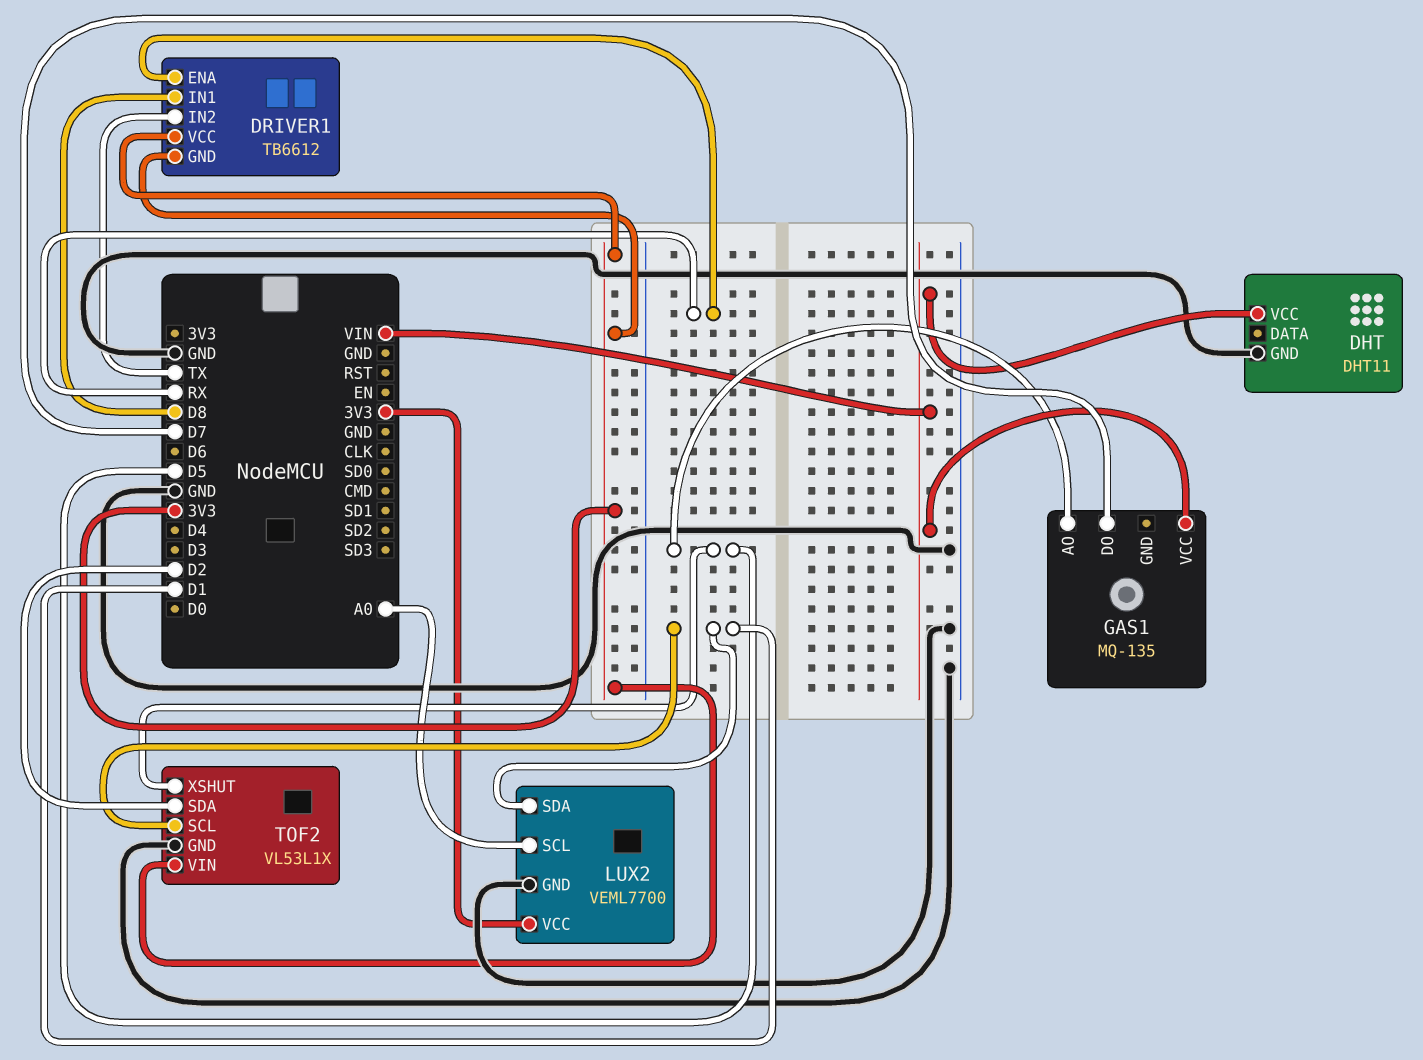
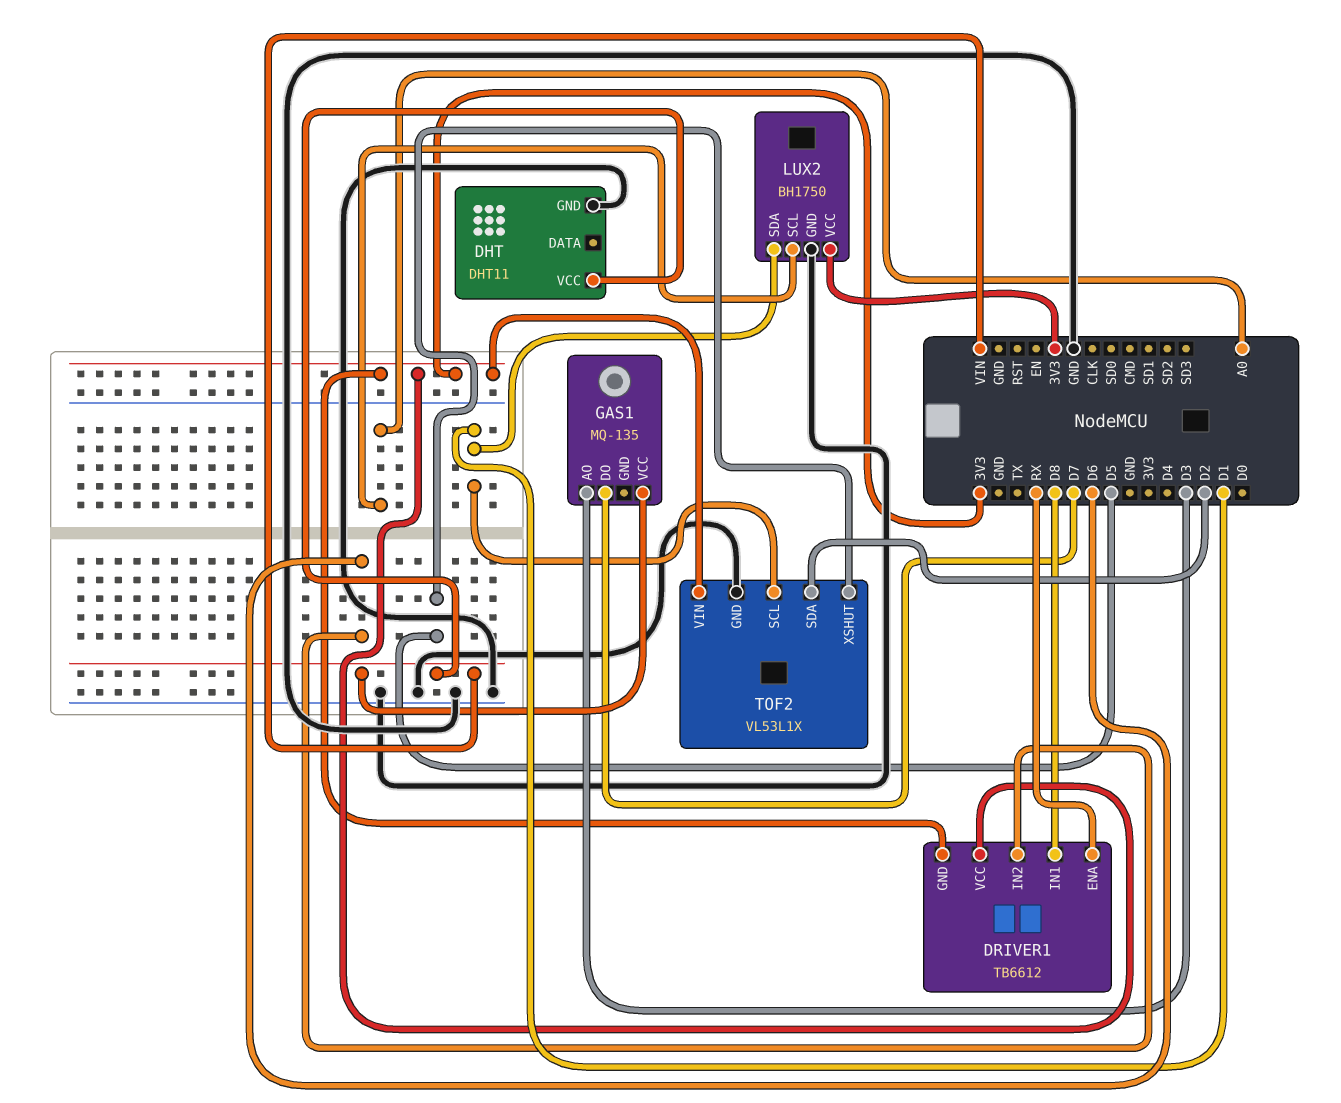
DRIVER1 pin IN2: TX -> D6
GAS1 pin AO: D5 -> D3
LUX2: VEML7700 -> BH1750

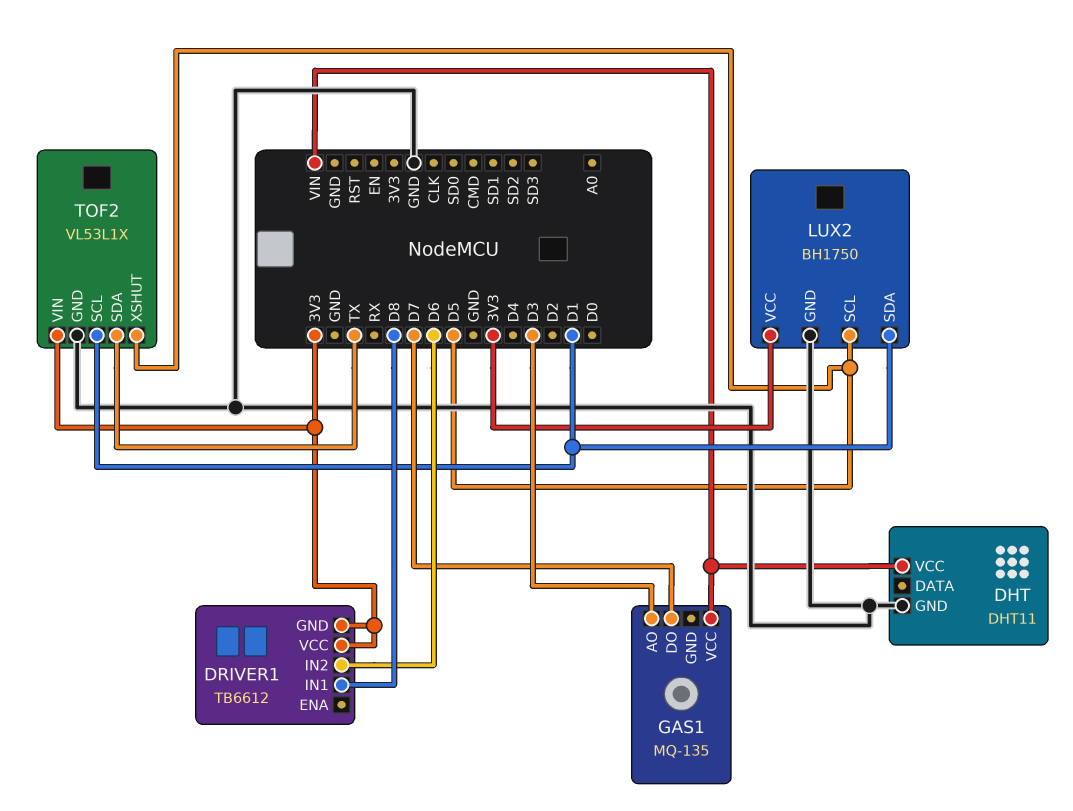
DRIVER1 pin ENA: RX -> none
LUX2 pin SCL: A0 -> D5
TOF2 pin SDA: D2 -> TX

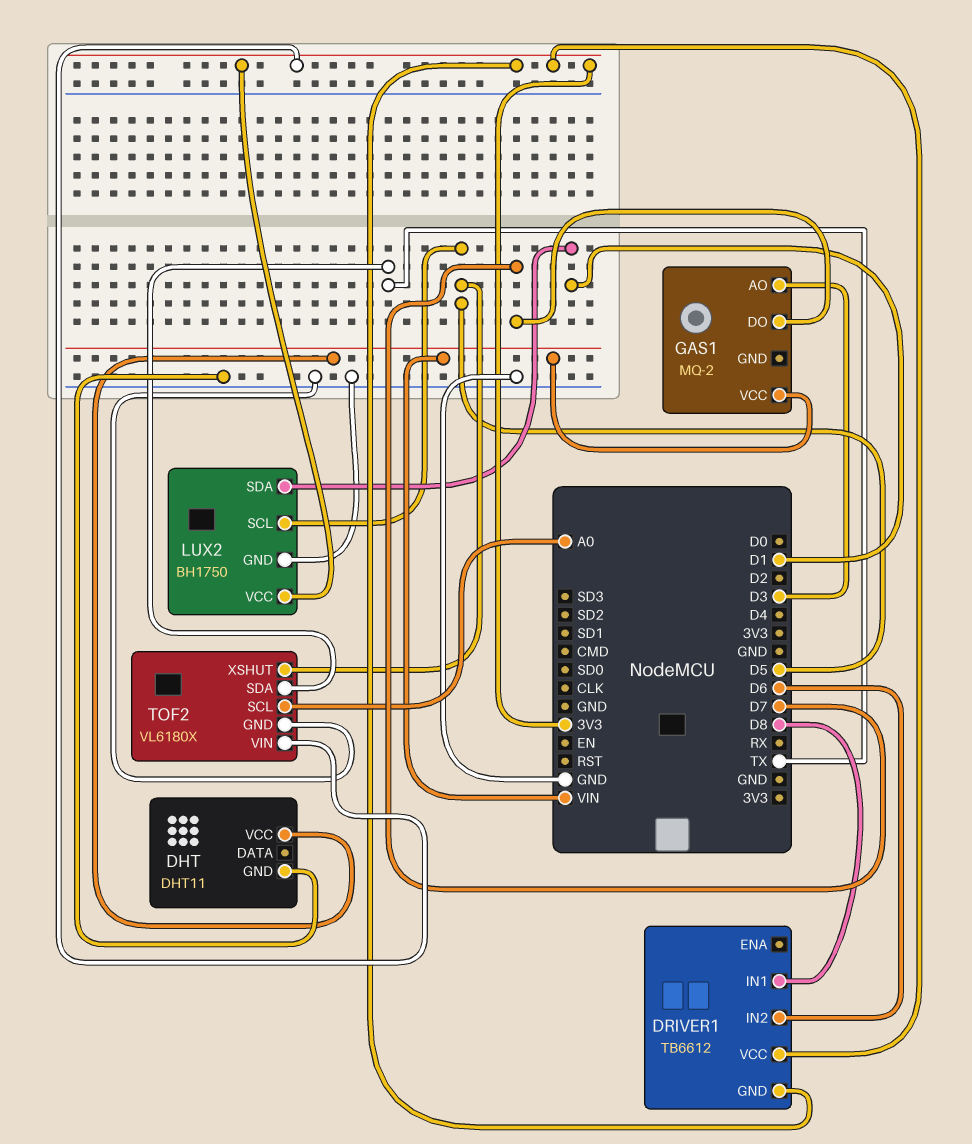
GAS1: MQ-135 -> MQ-2
TOF2: VL53L1X -> VL6180X
TOF2 pin SCL: D1 -> A0

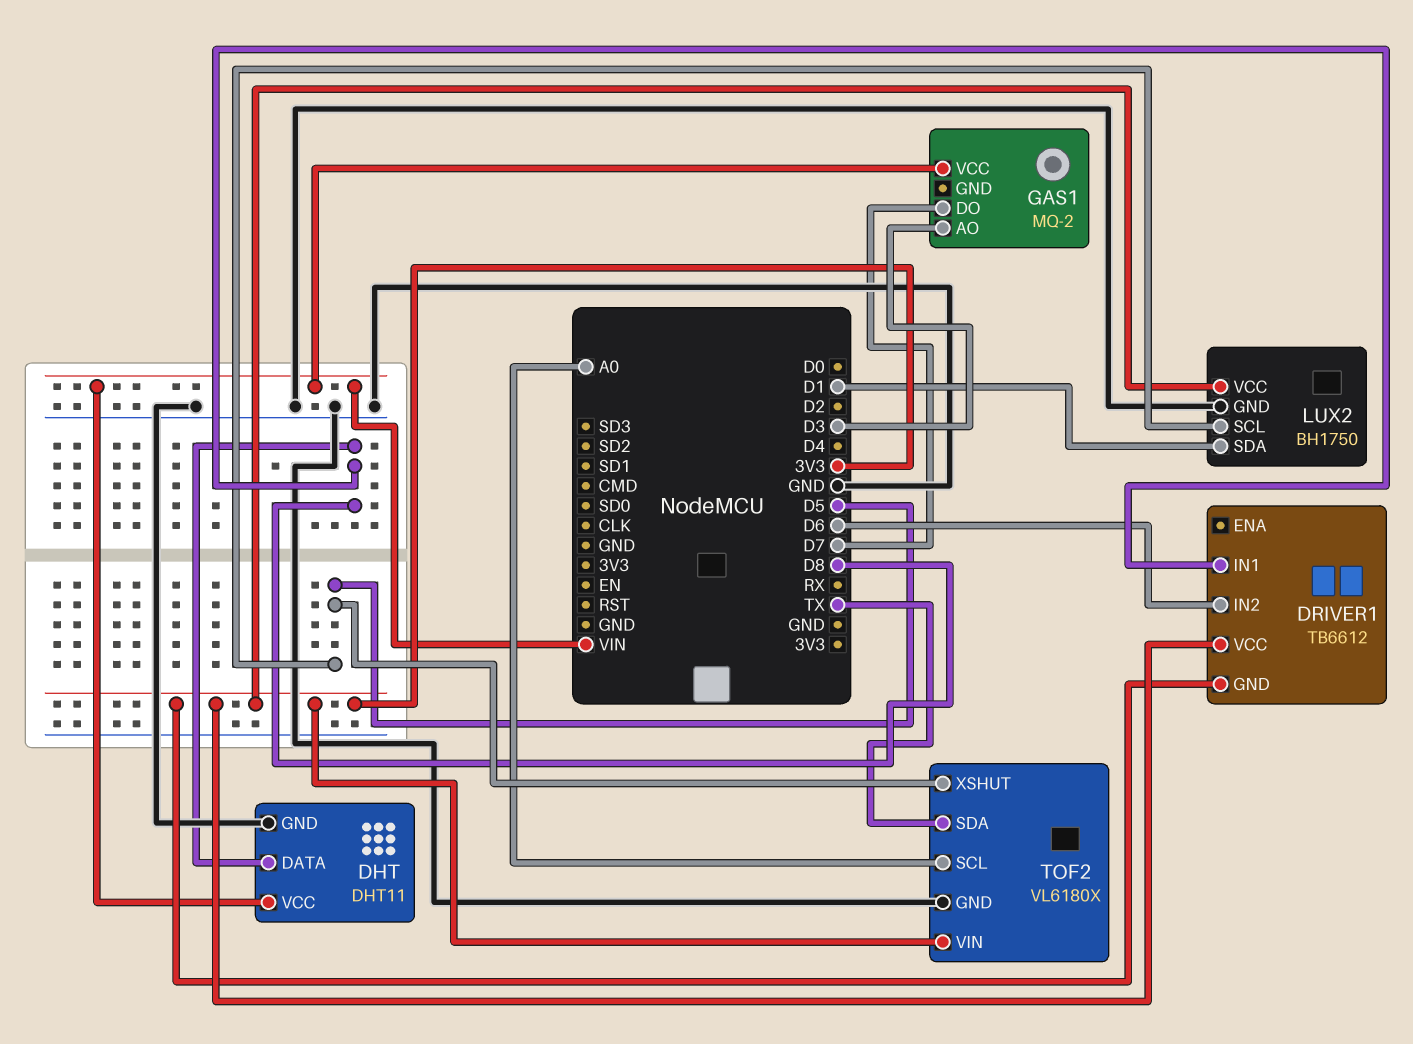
DHT pin DATA: none -> D8

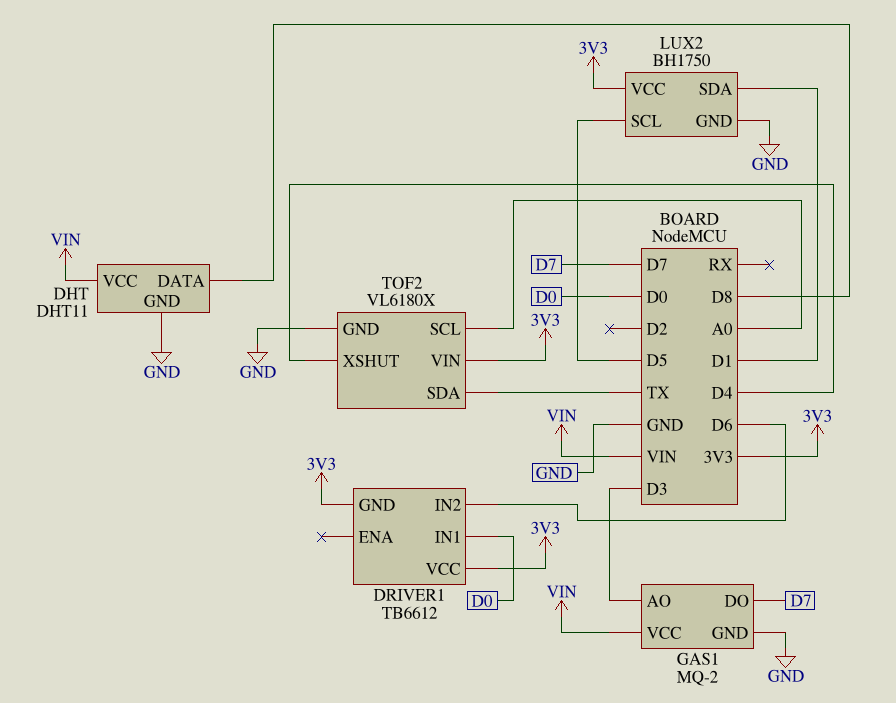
DRIVER1 pin IN1: D8 -> D0
GAS1 pin GND: none -> GND
TOF2 pin XSHUT: D5 -> D4

